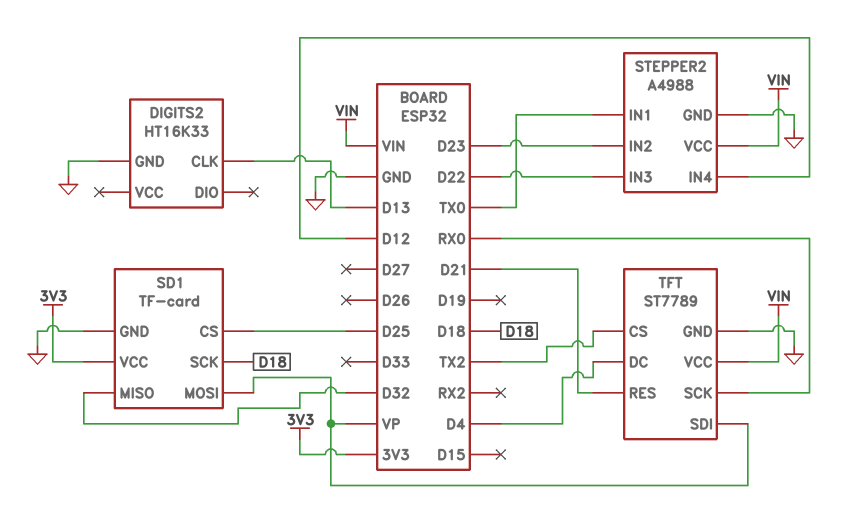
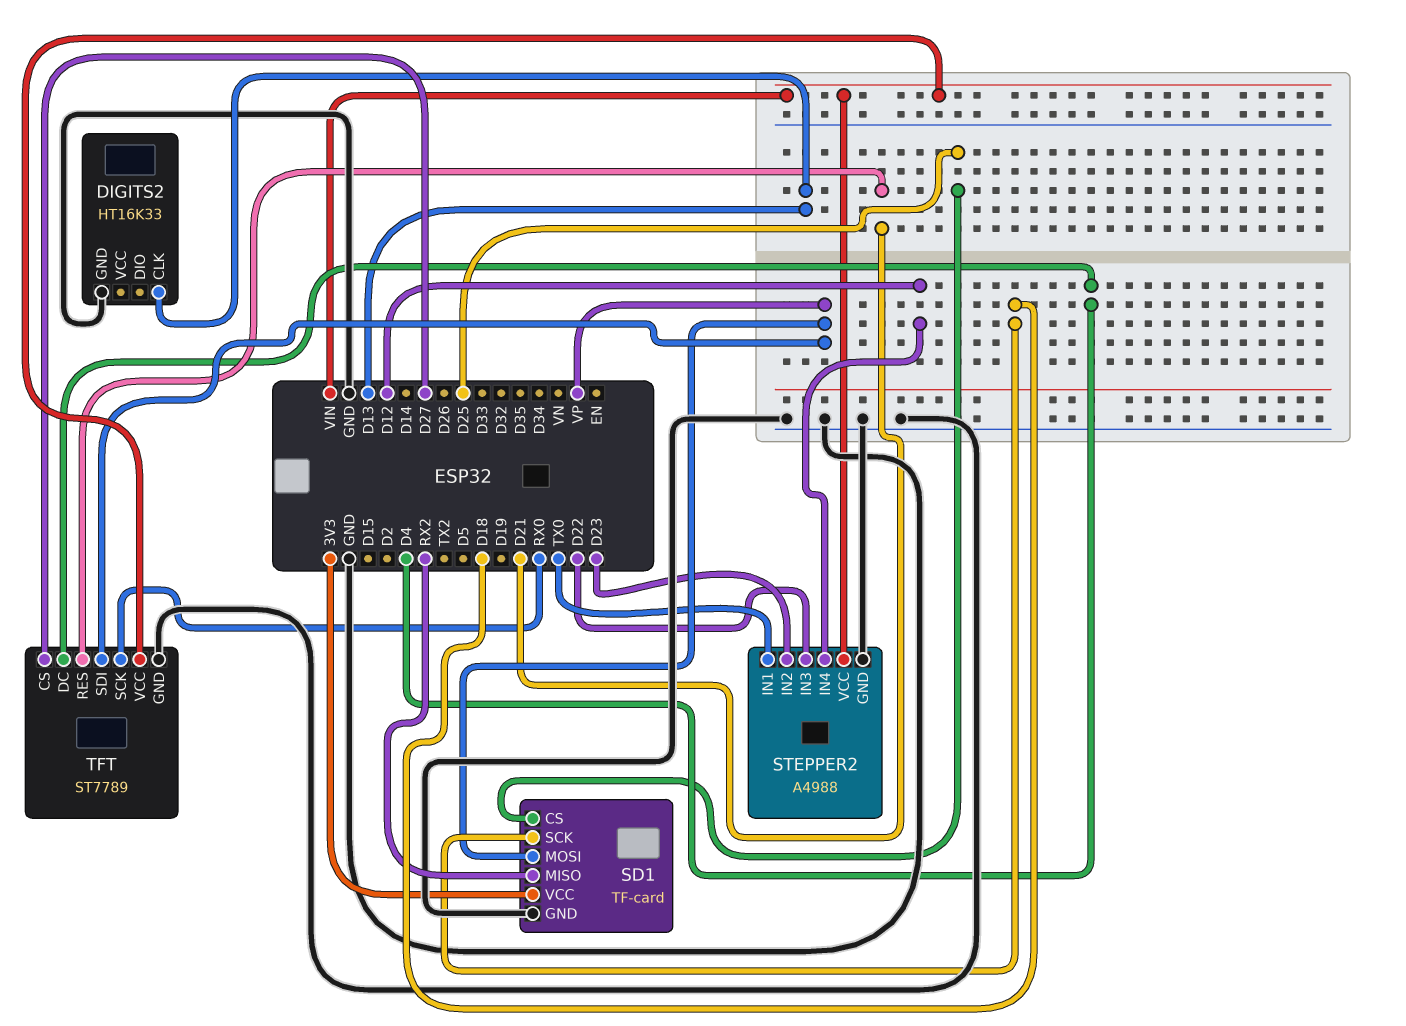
SD1 pin MISO: D32 -> RX2
TFT pin CS: TX2 -> D27

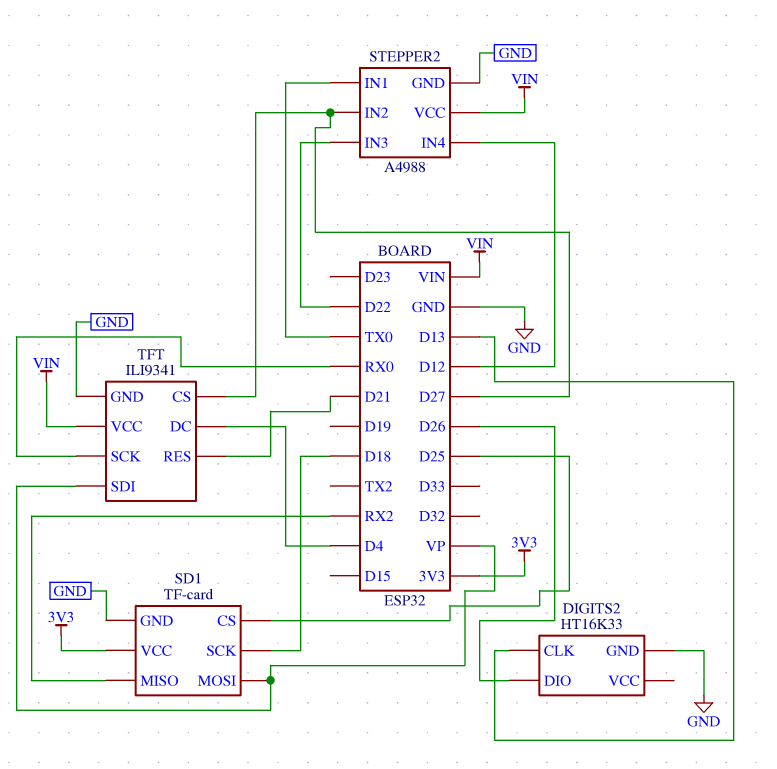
DIGITS2 pin DIO: none -> D26
STEPPER2 pin IN2: D23 -> D27
TFT: ST7789 -> ILI9341

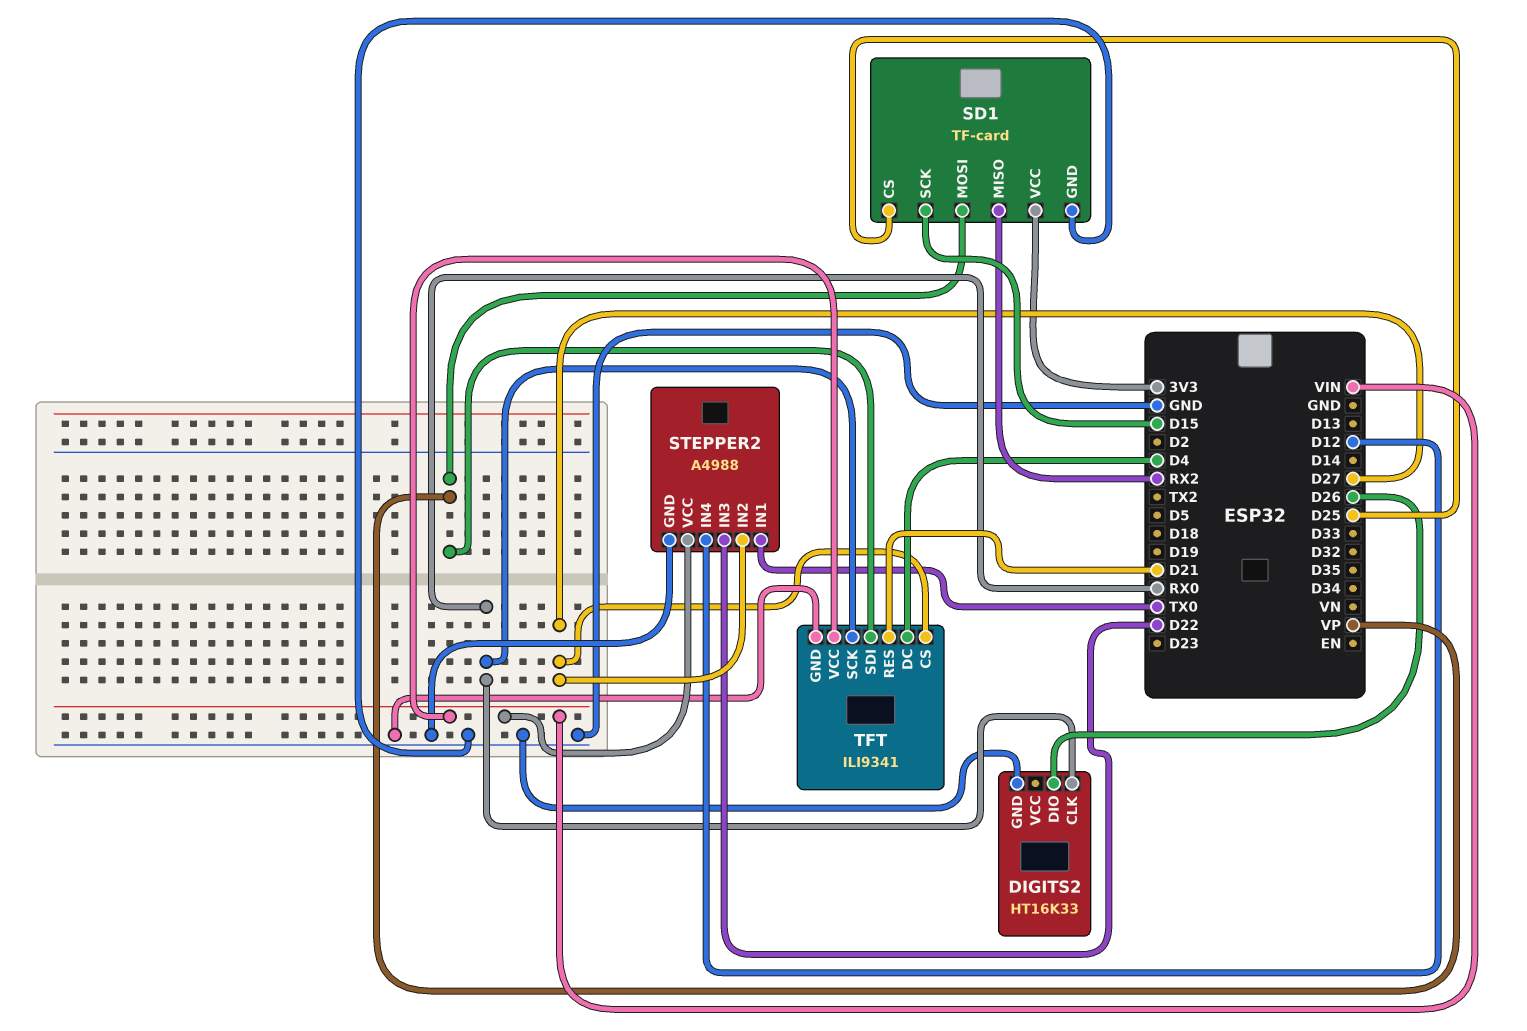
DIGITS2 pin CLK: D13 -> RX0
SD1 pin SCK: D18 -> D15

